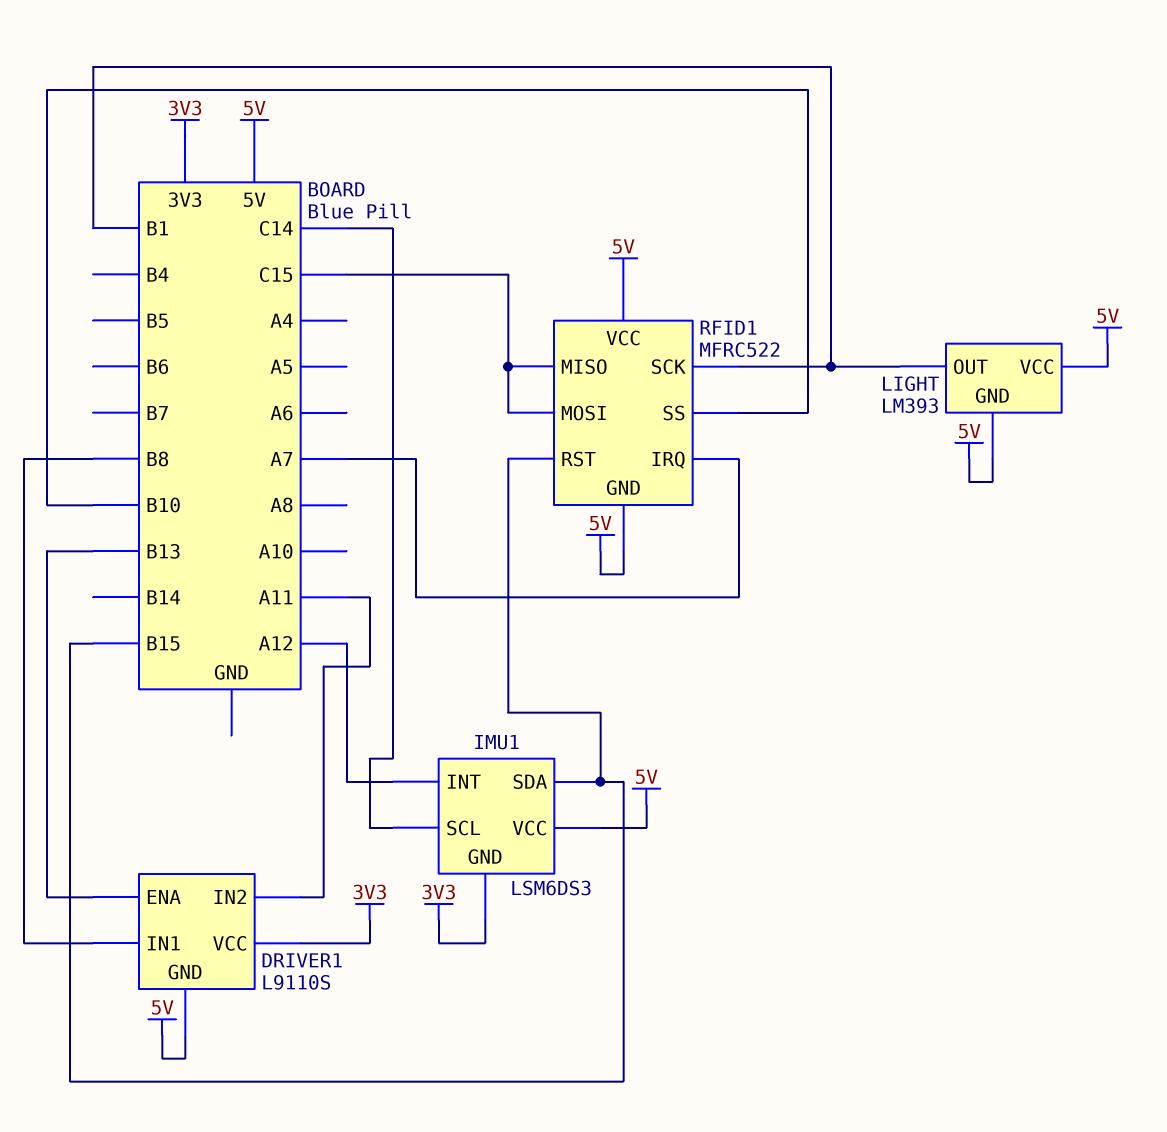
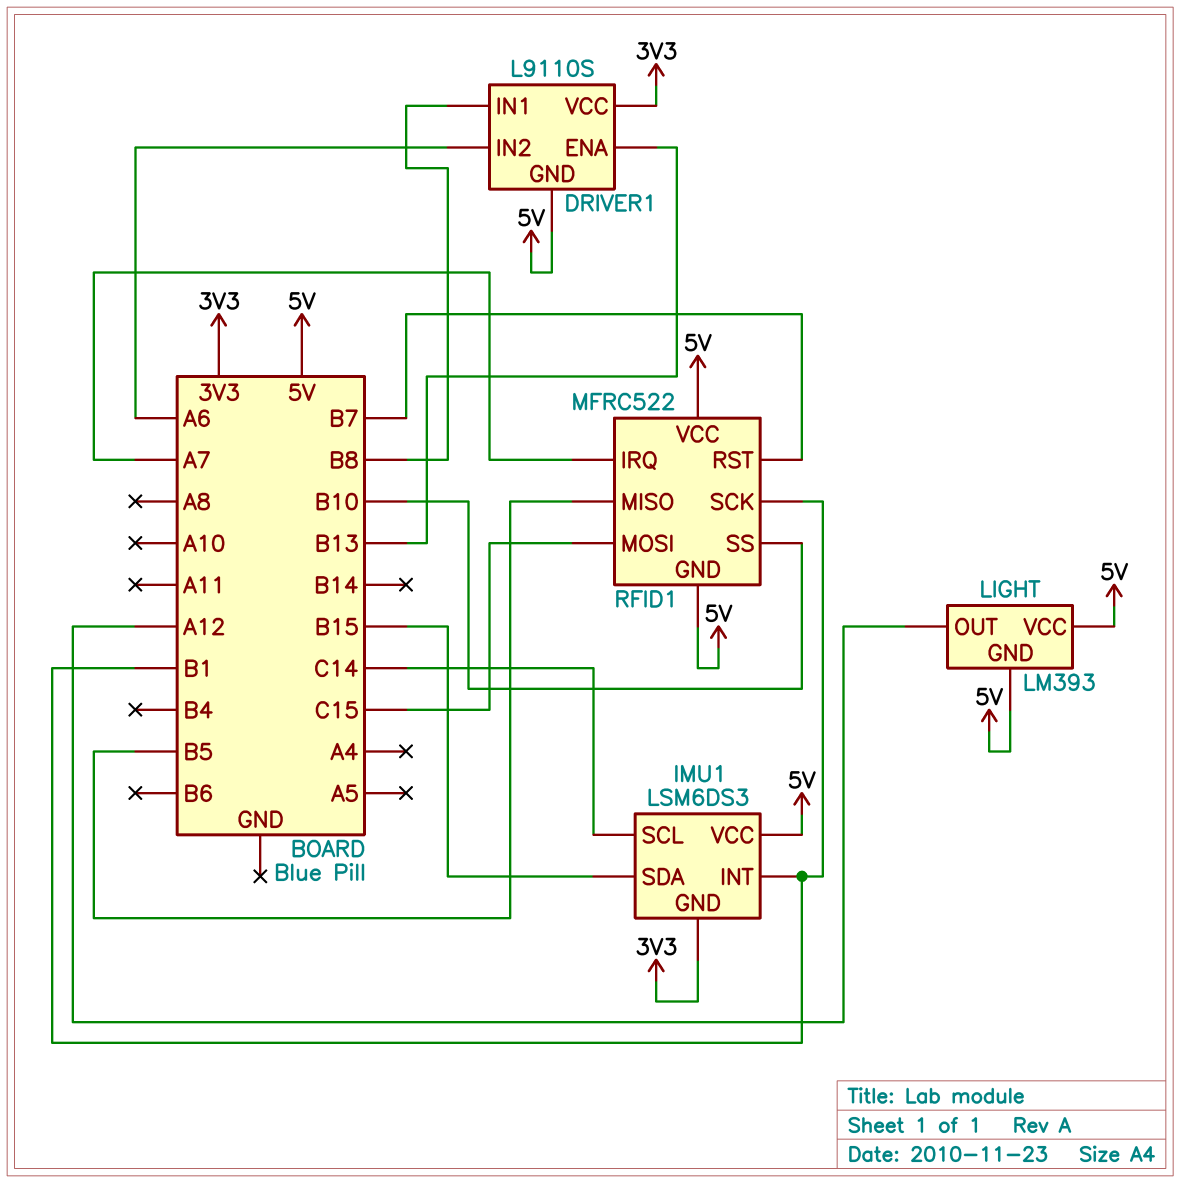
DRIVER1 pin IN2: A11 -> A6
IMU1 pin INT: A12 -> B1
LIGHT pin OUT: B1 -> A12
RFID1 pin MISO: C15 -> B5
RFID1 pin RST: B15 -> B7

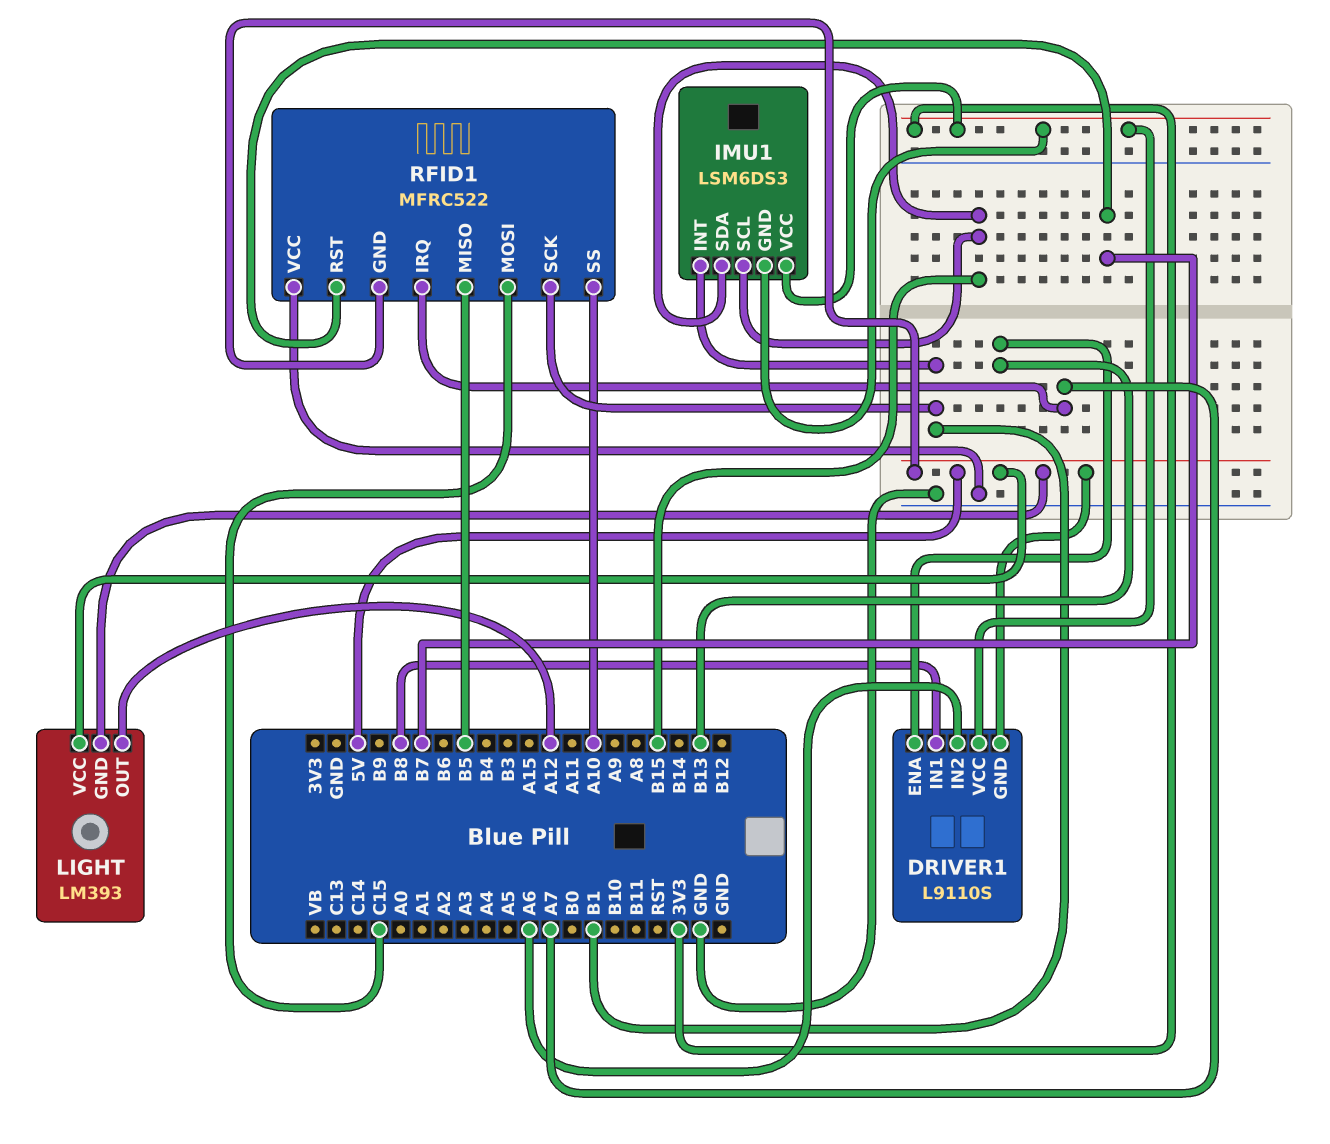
IMU1 pin SCL: C14 -> B15
IMU1 pin VCC: 5V -> 3V3
RFID1 pin SS: B10 -> A10
RFID1 pin VCC: 5V -> GND

